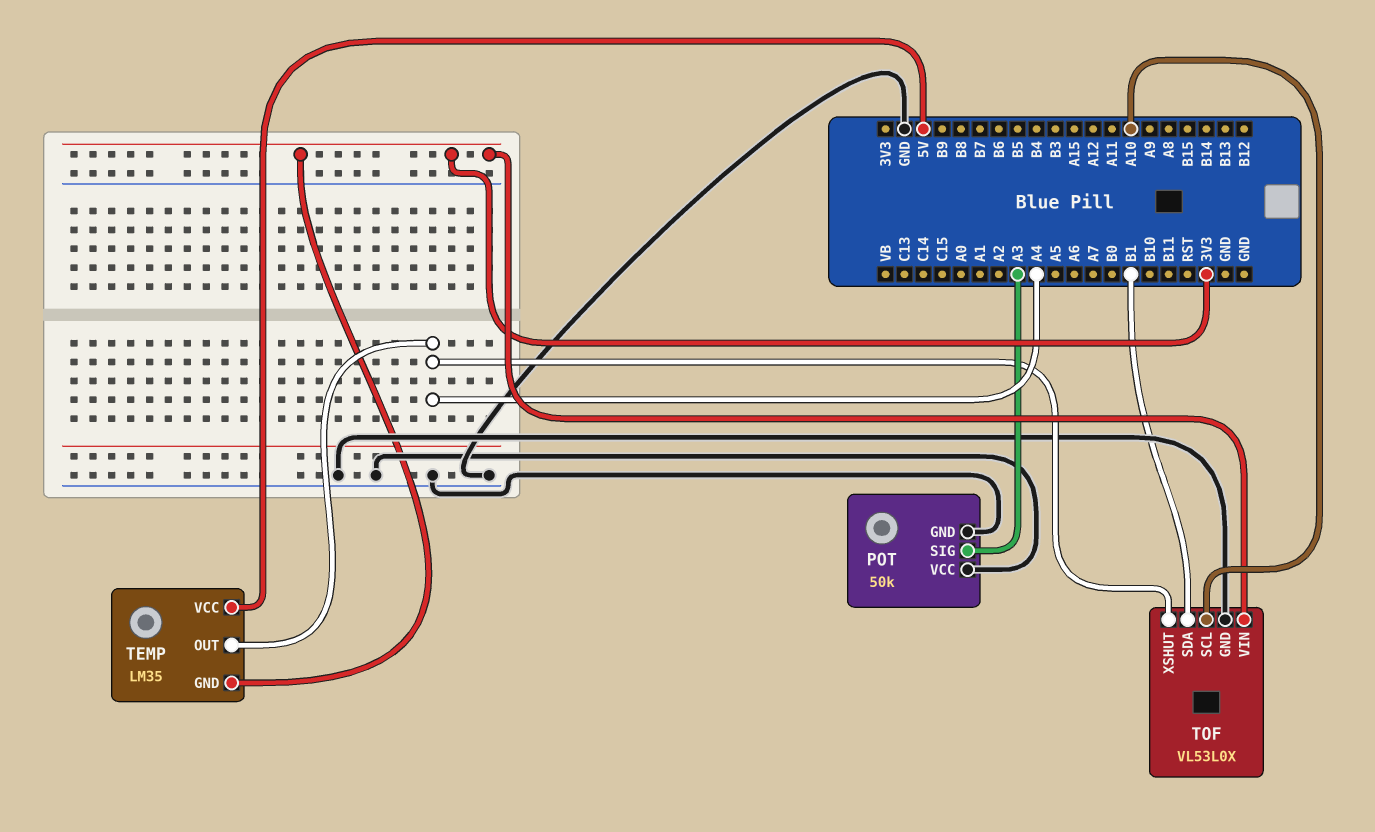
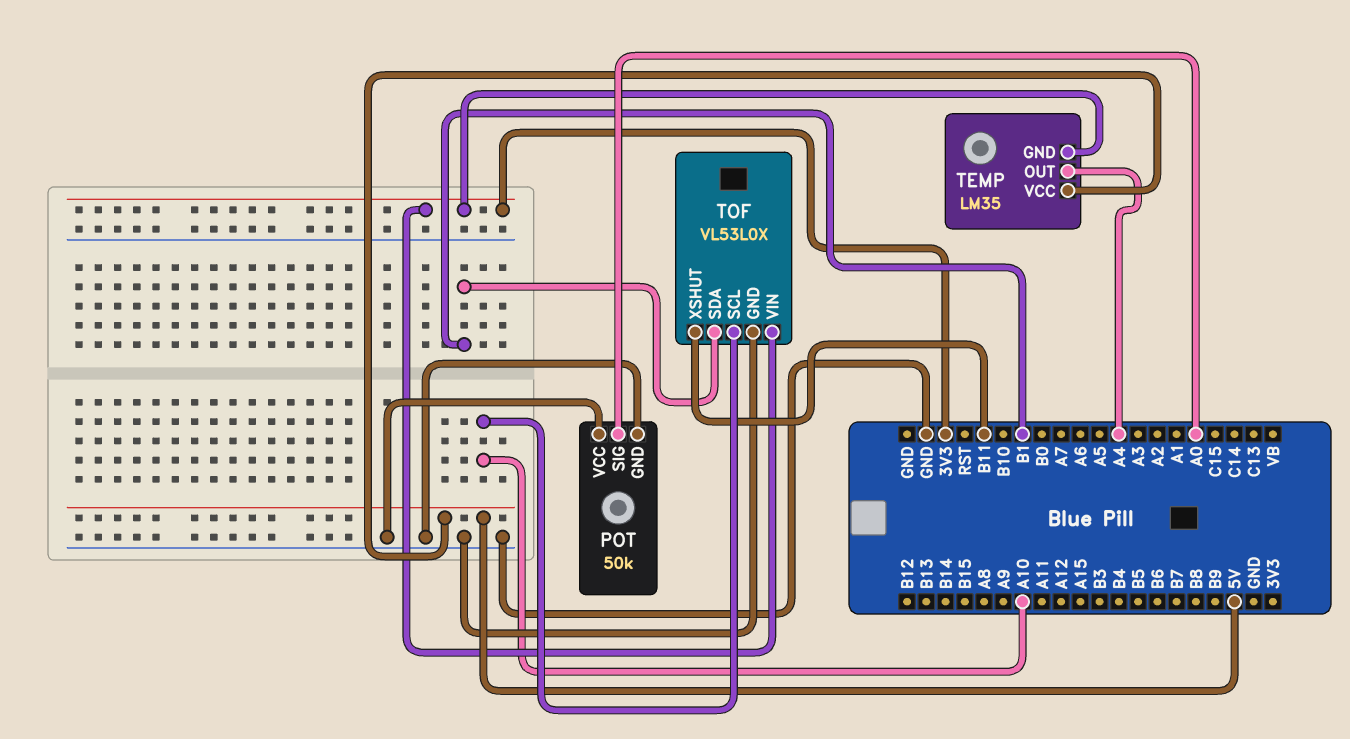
POT pin SIG: A3 -> A0
TOF pin XSHUT: A4 -> B11

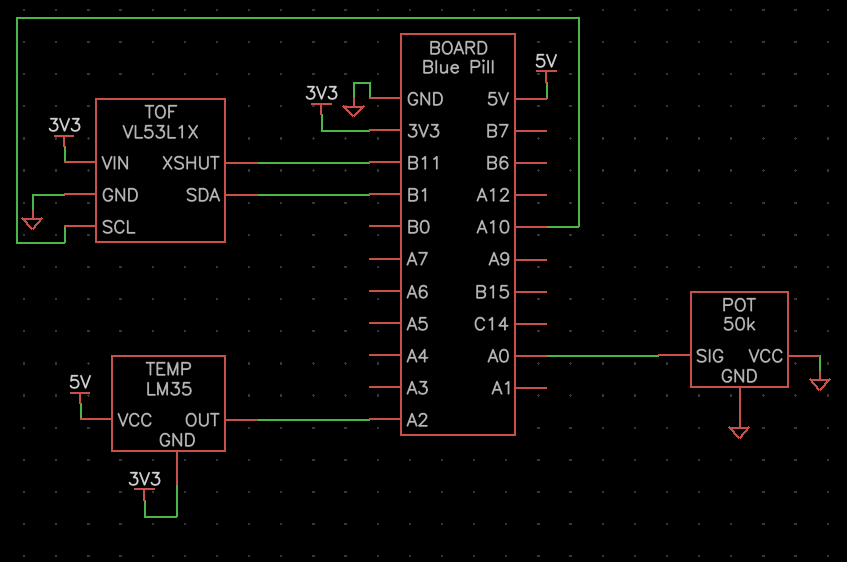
TEMP pin OUT: A4 -> A2
TOF: VL53L0X -> VL53L1X

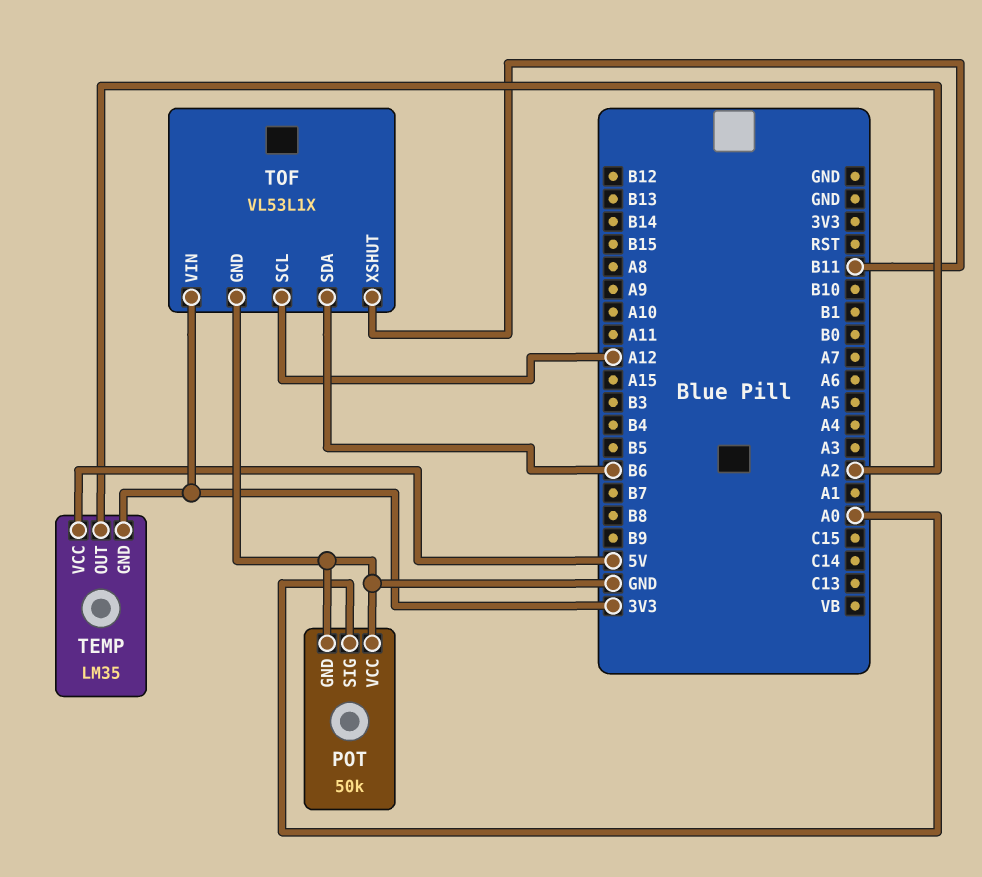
TOF pin SCL: A10 -> A12
TOF pin SDA: B1 -> B6

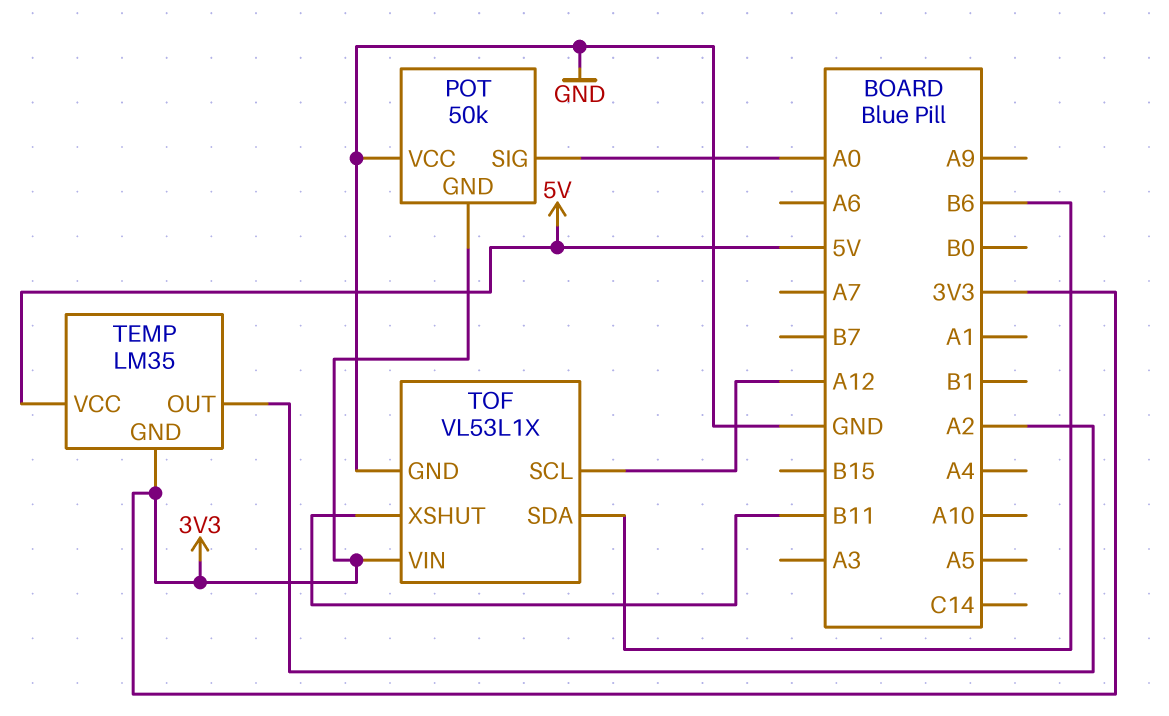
POT pin GND: GND -> 3V3

